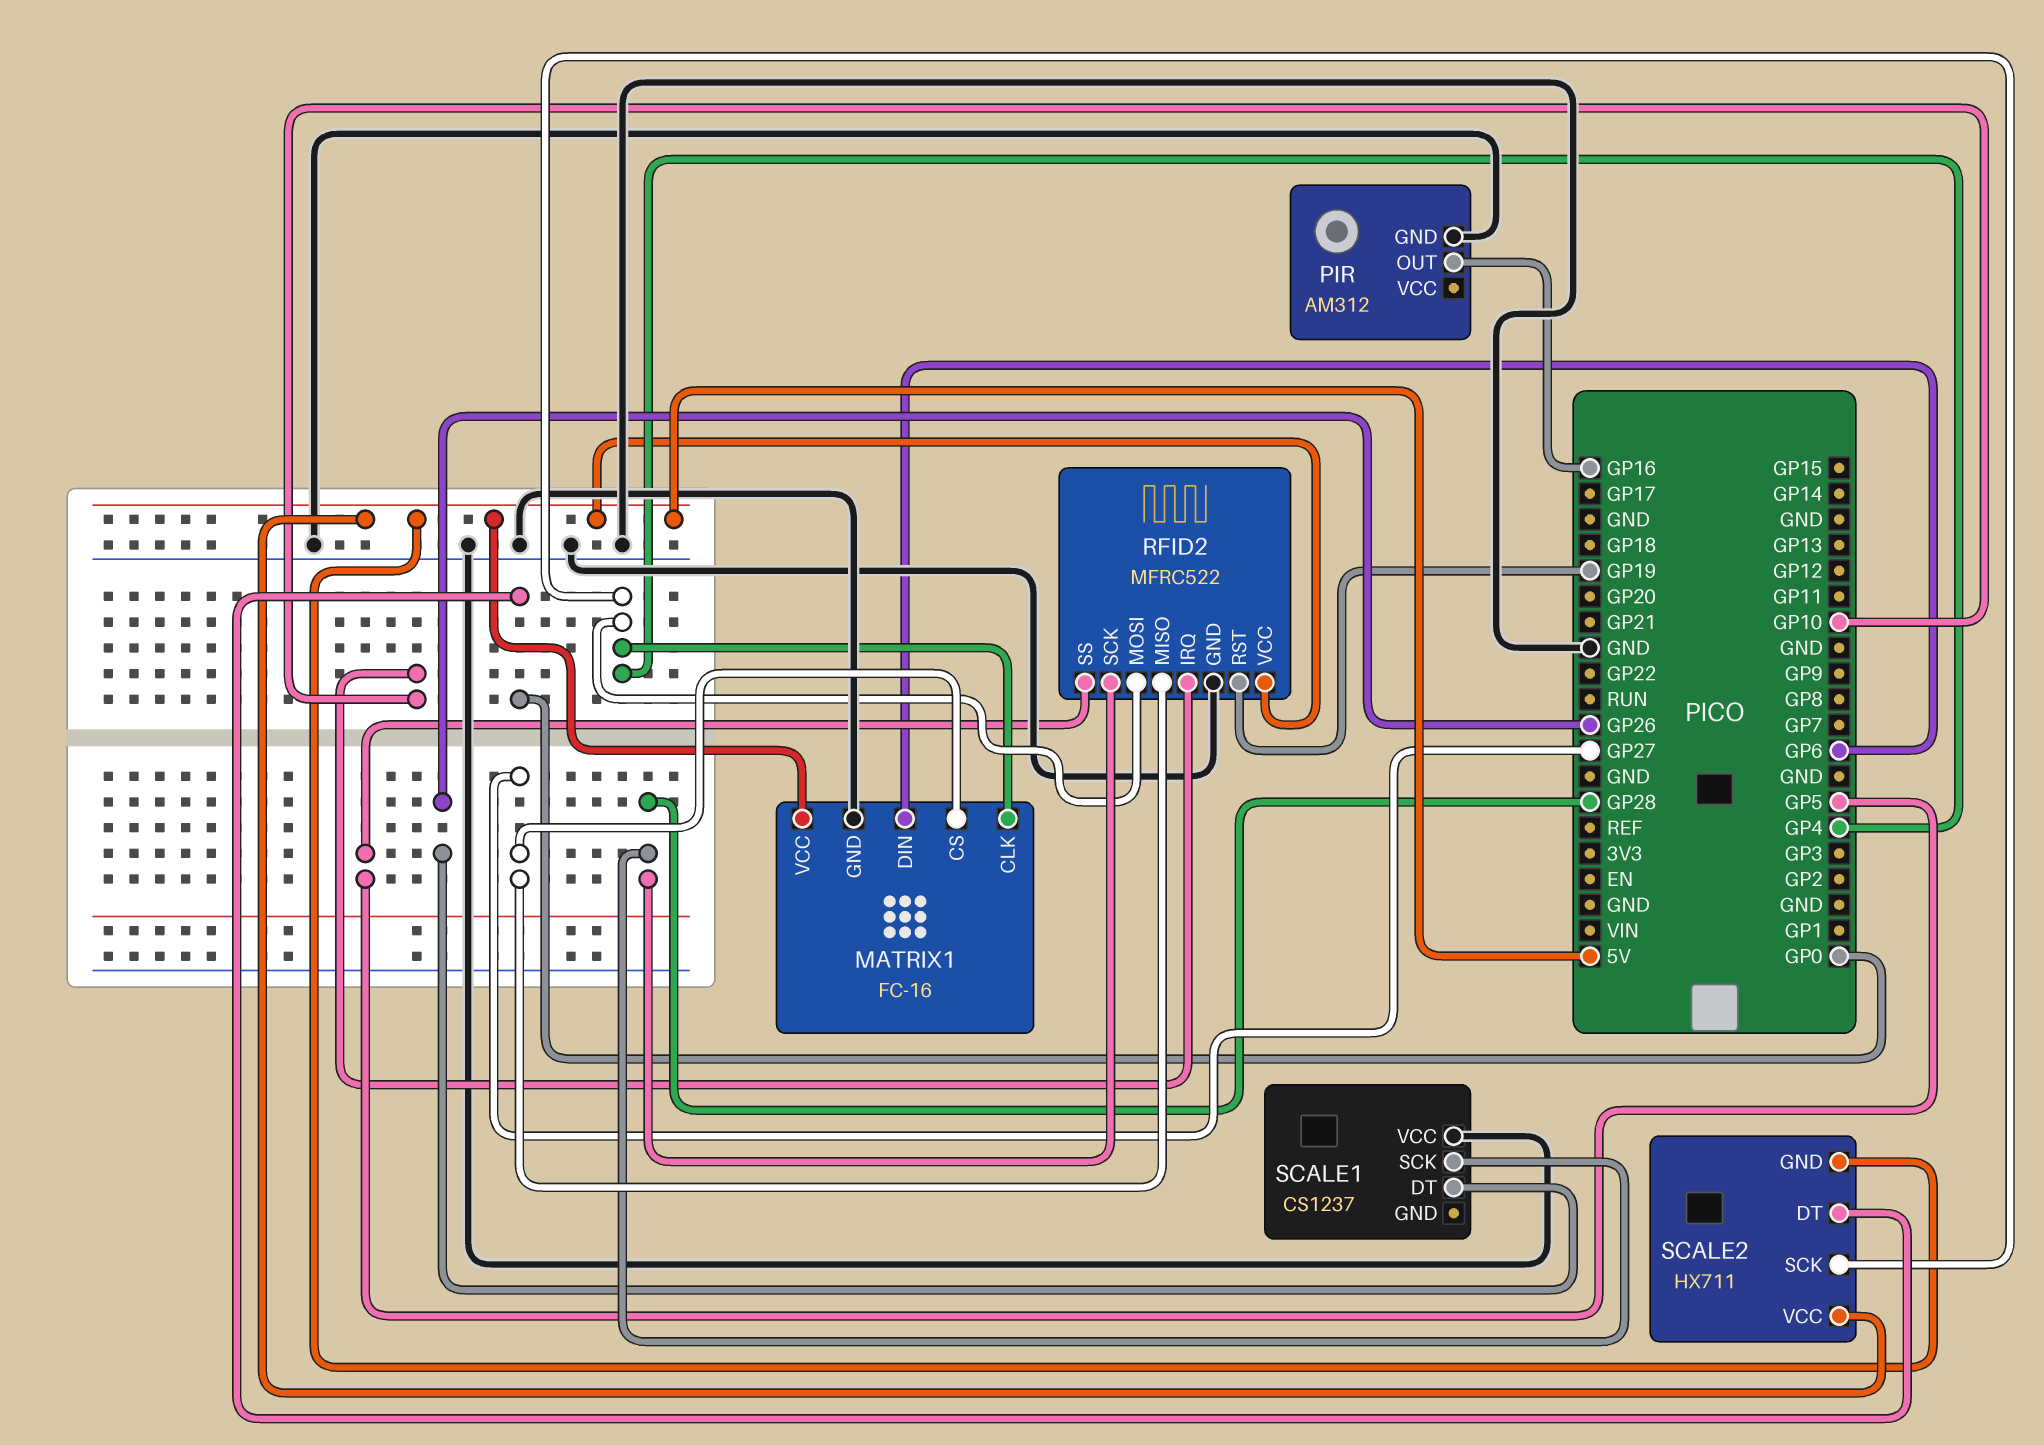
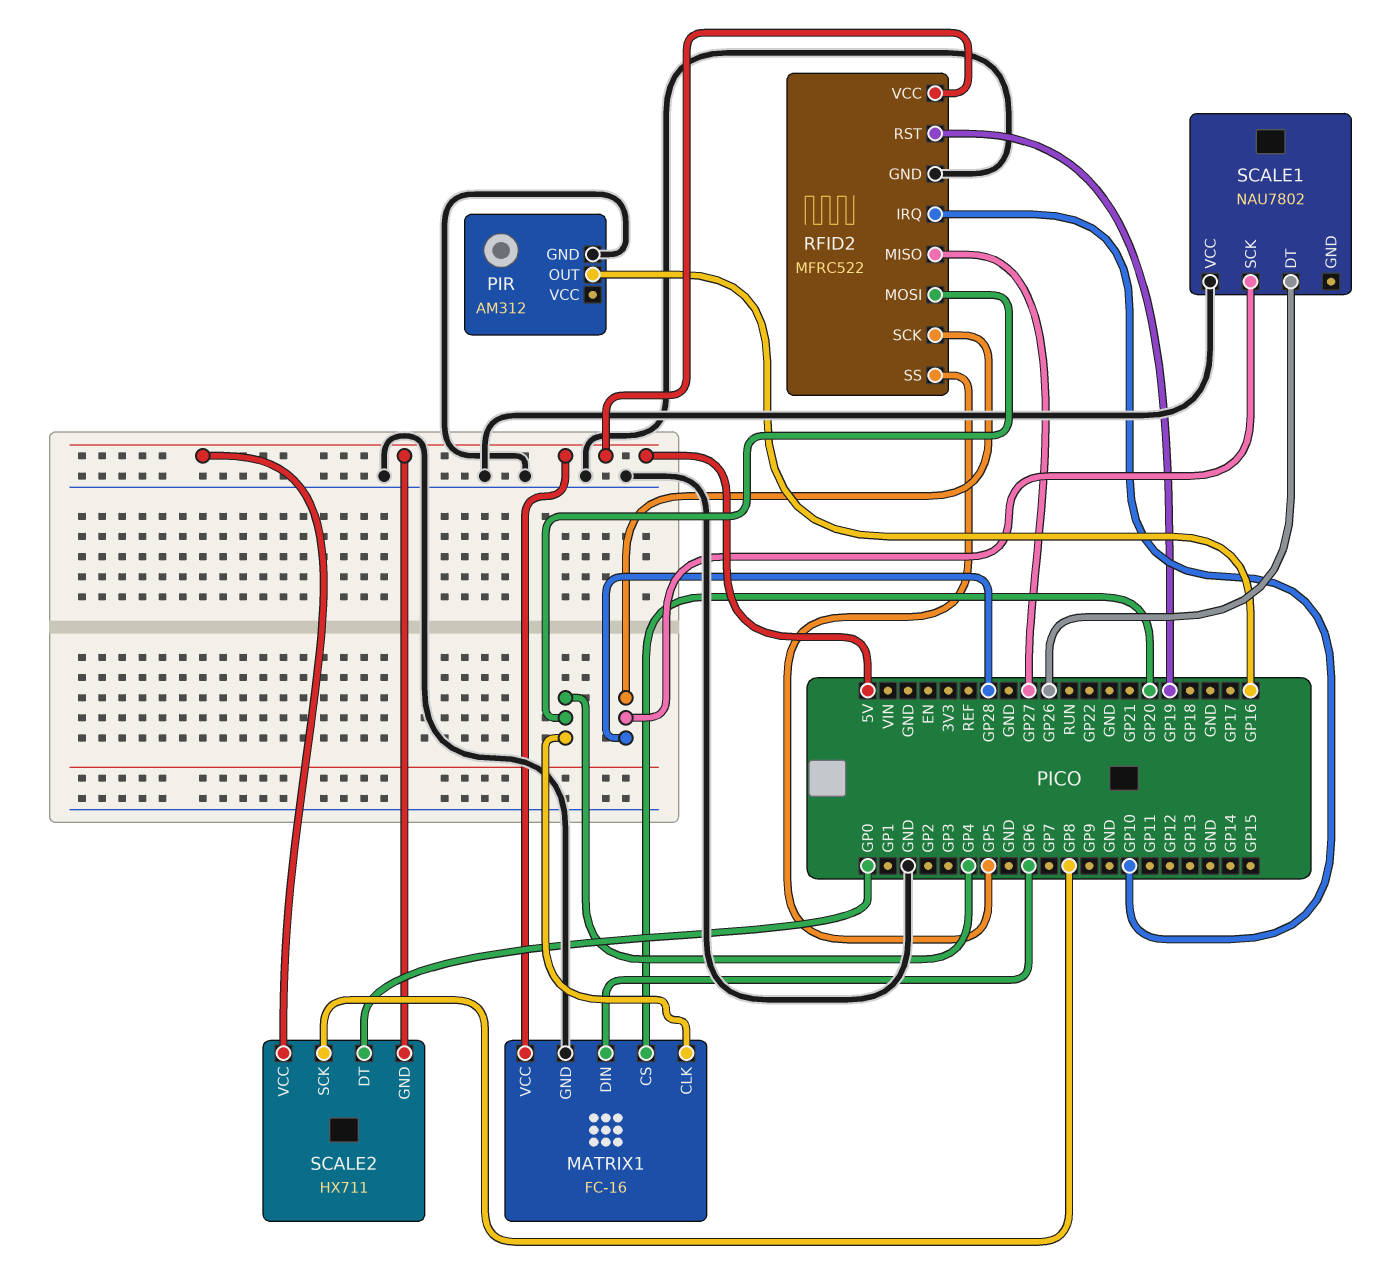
MATRIX1 pin CS: GP27 -> GP20
SCALE1: CS1237 -> NAU7802
SCALE2 pin SCK: GP4 -> GP8

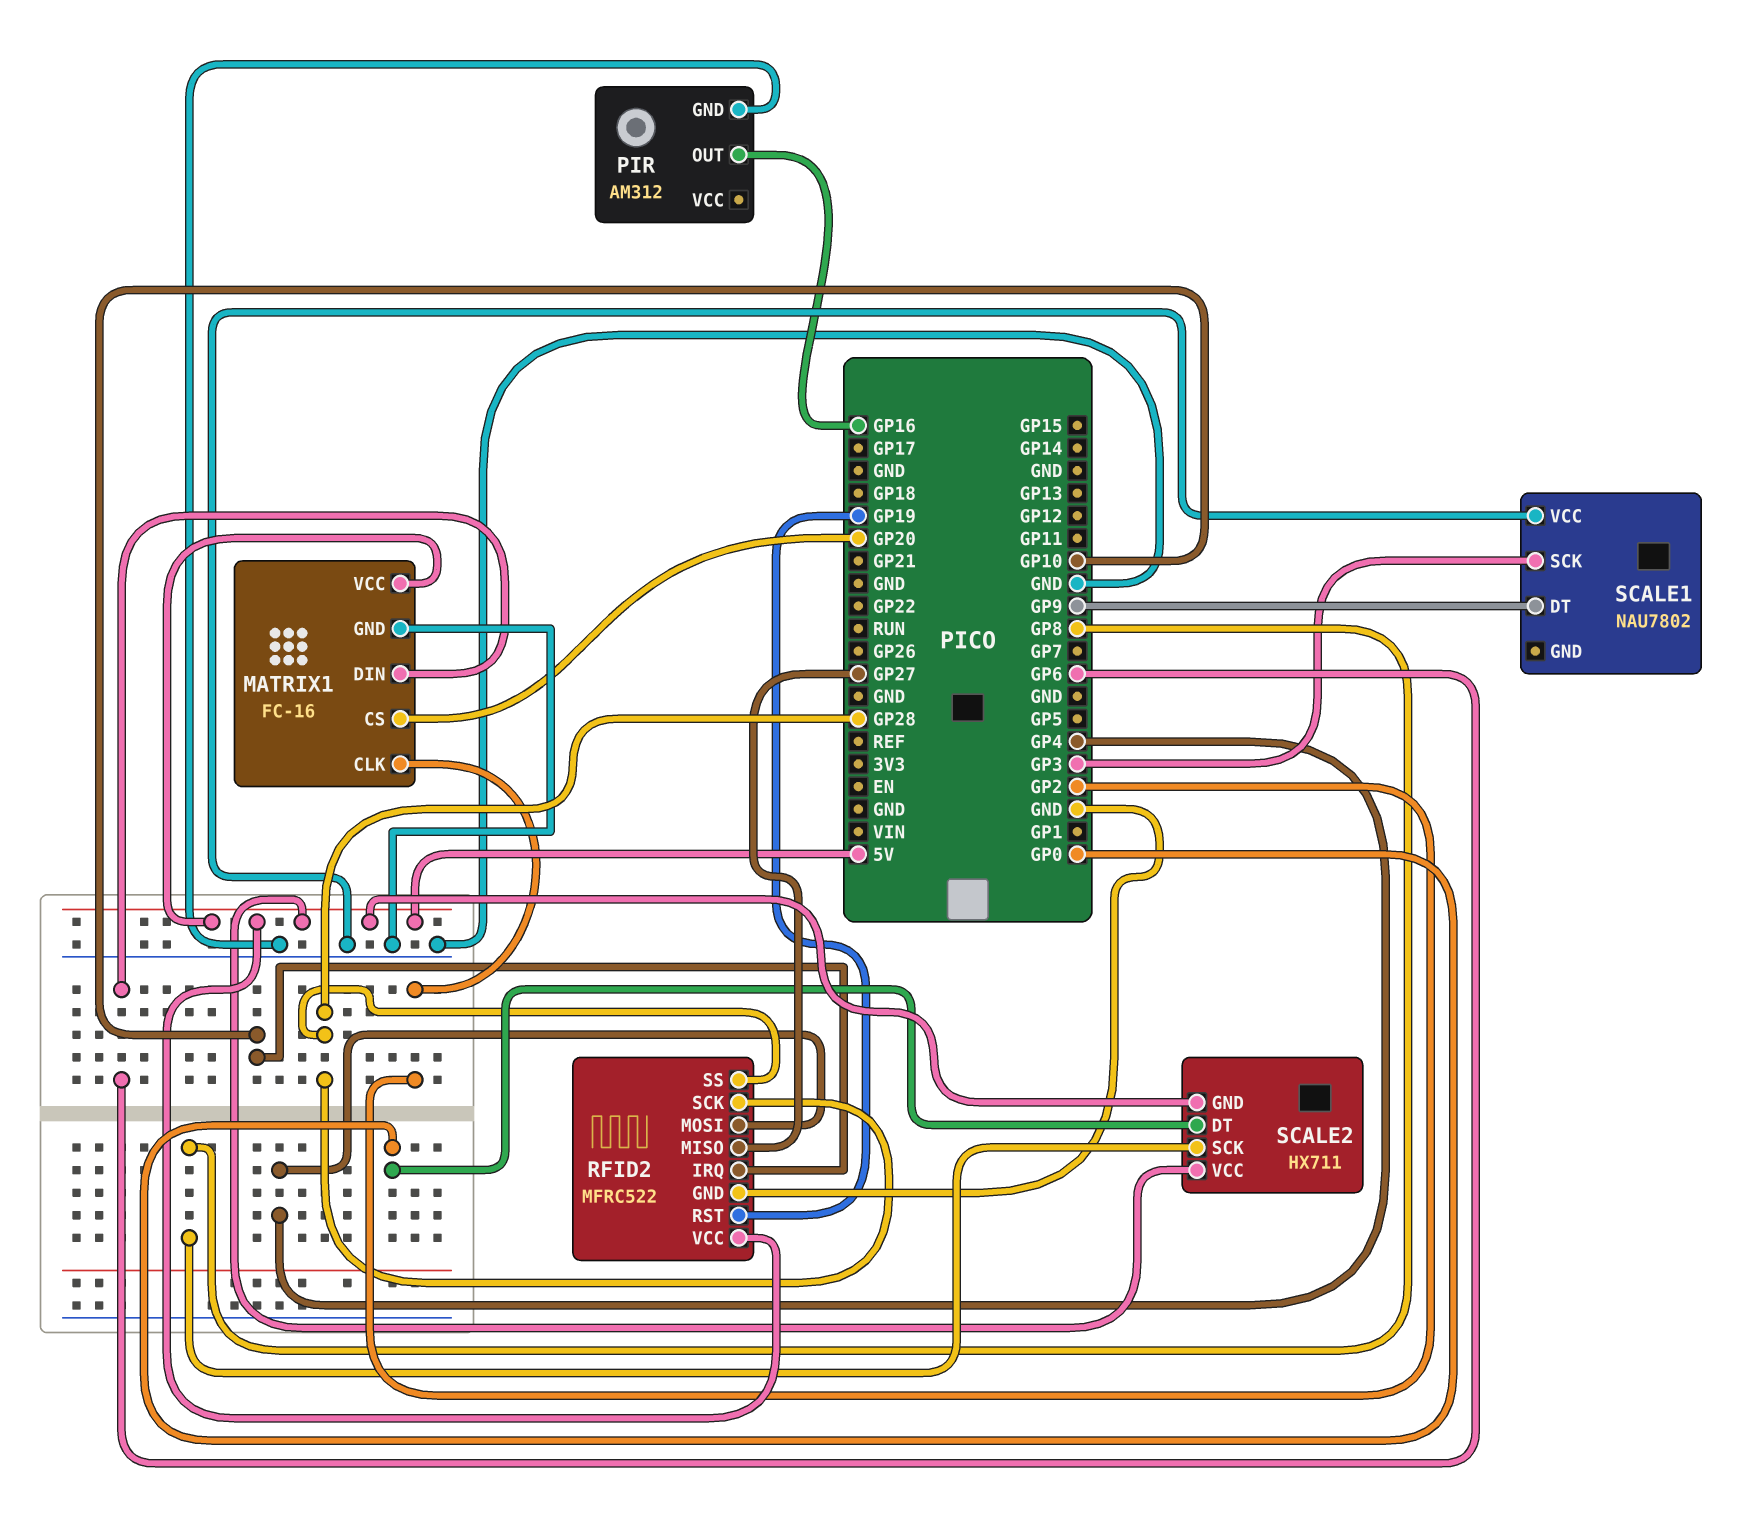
MATRIX1 pin CLK: GP4 -> GP2
RFID2 pin SS: GP5 -> GP28
SCALE1 pin DT: GP26 -> GP9
SCALE1 pin SCK: GP28 -> GP3

